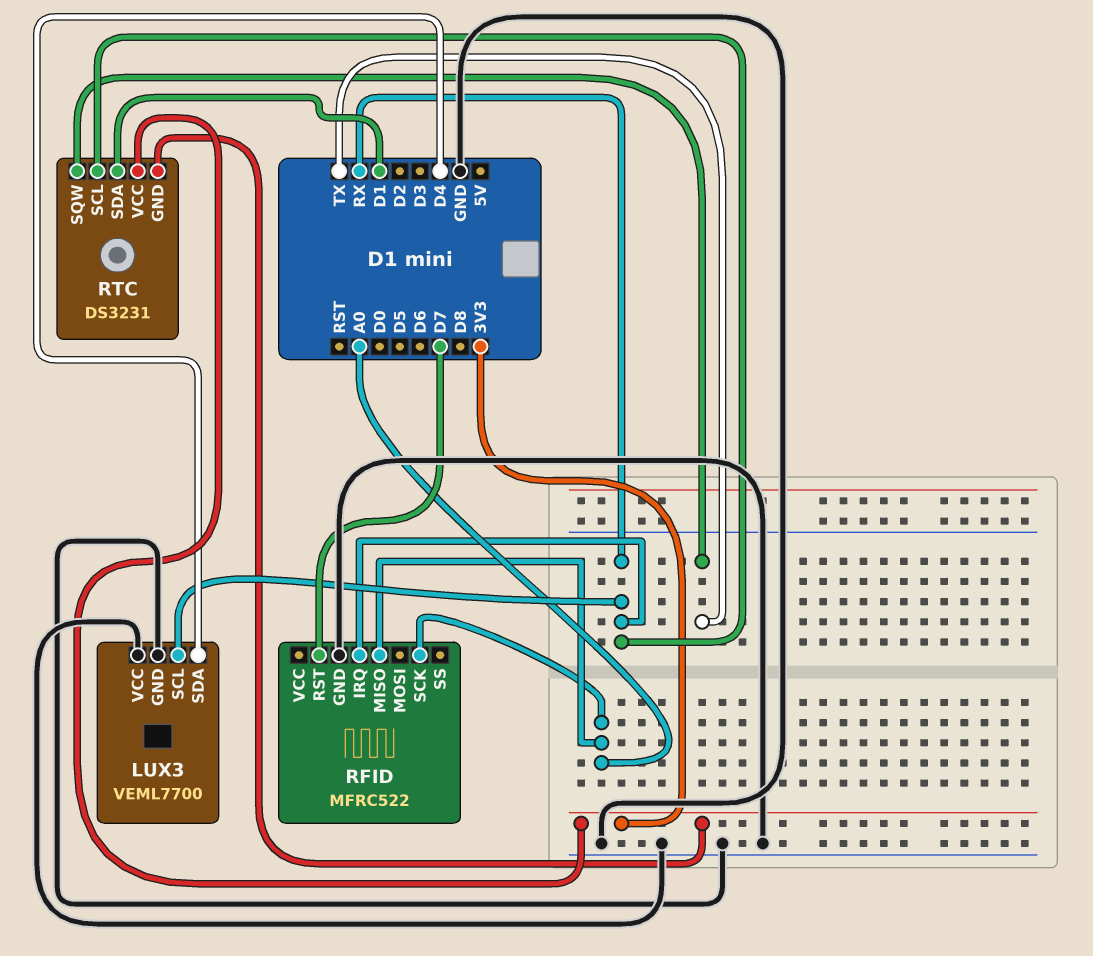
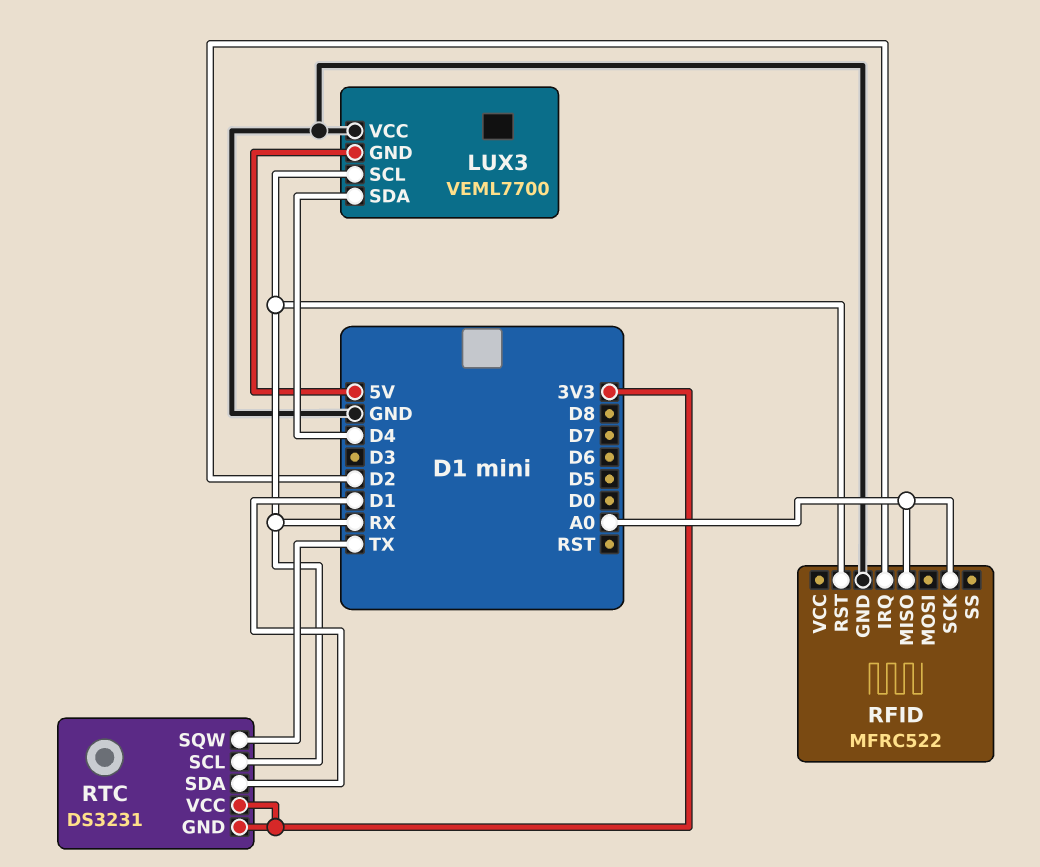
LUX3 pin GND: GND -> 5V
RFID pin IRQ: RX -> D2
RFID pin RST: D7 -> RX

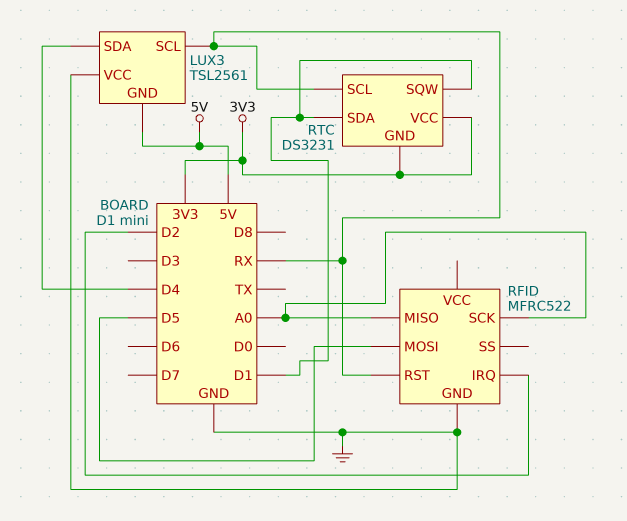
LUX3: VEML7700 -> TSL2561
RFID pin MOSI: none -> D5
RTC pin SQW: TX -> D1

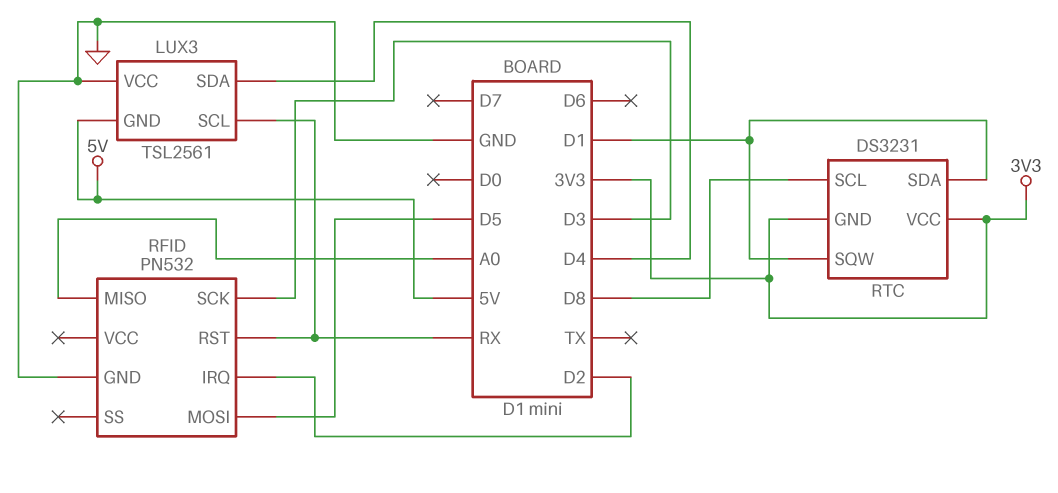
RFID: MFRC522 -> PN532
RFID pin SCK: A0 -> D3
RTC pin SCL: RX -> D8

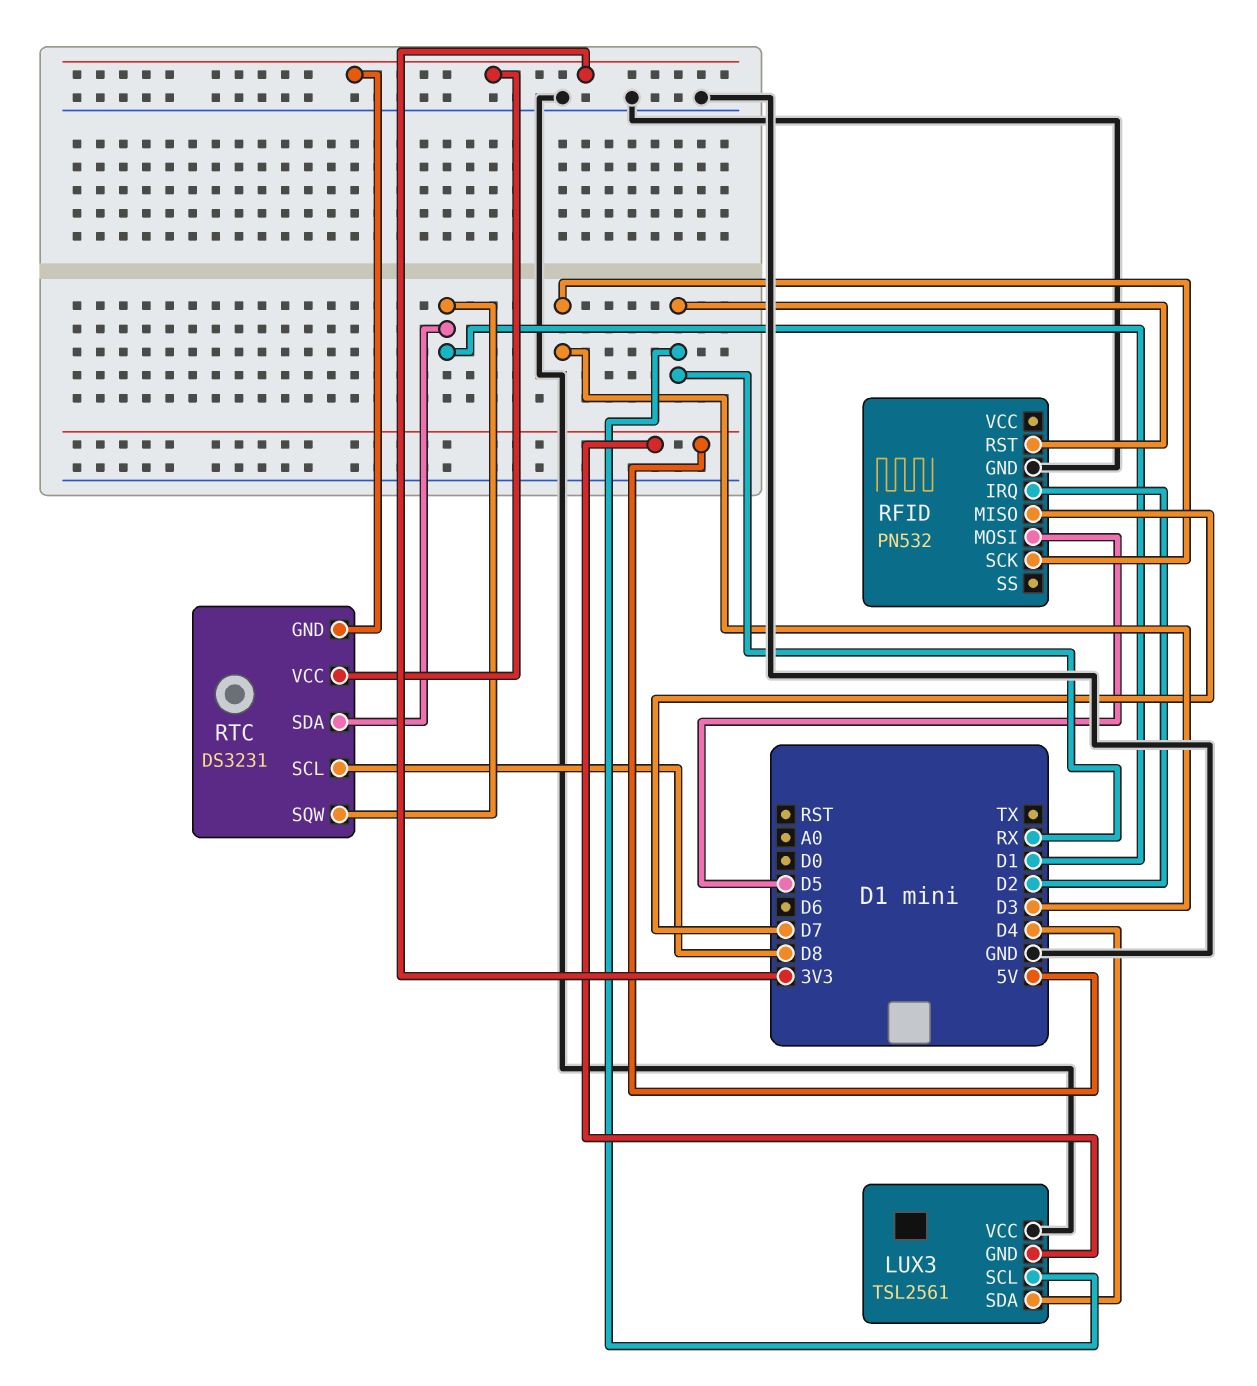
RFID pin MISO: A0 -> D7

